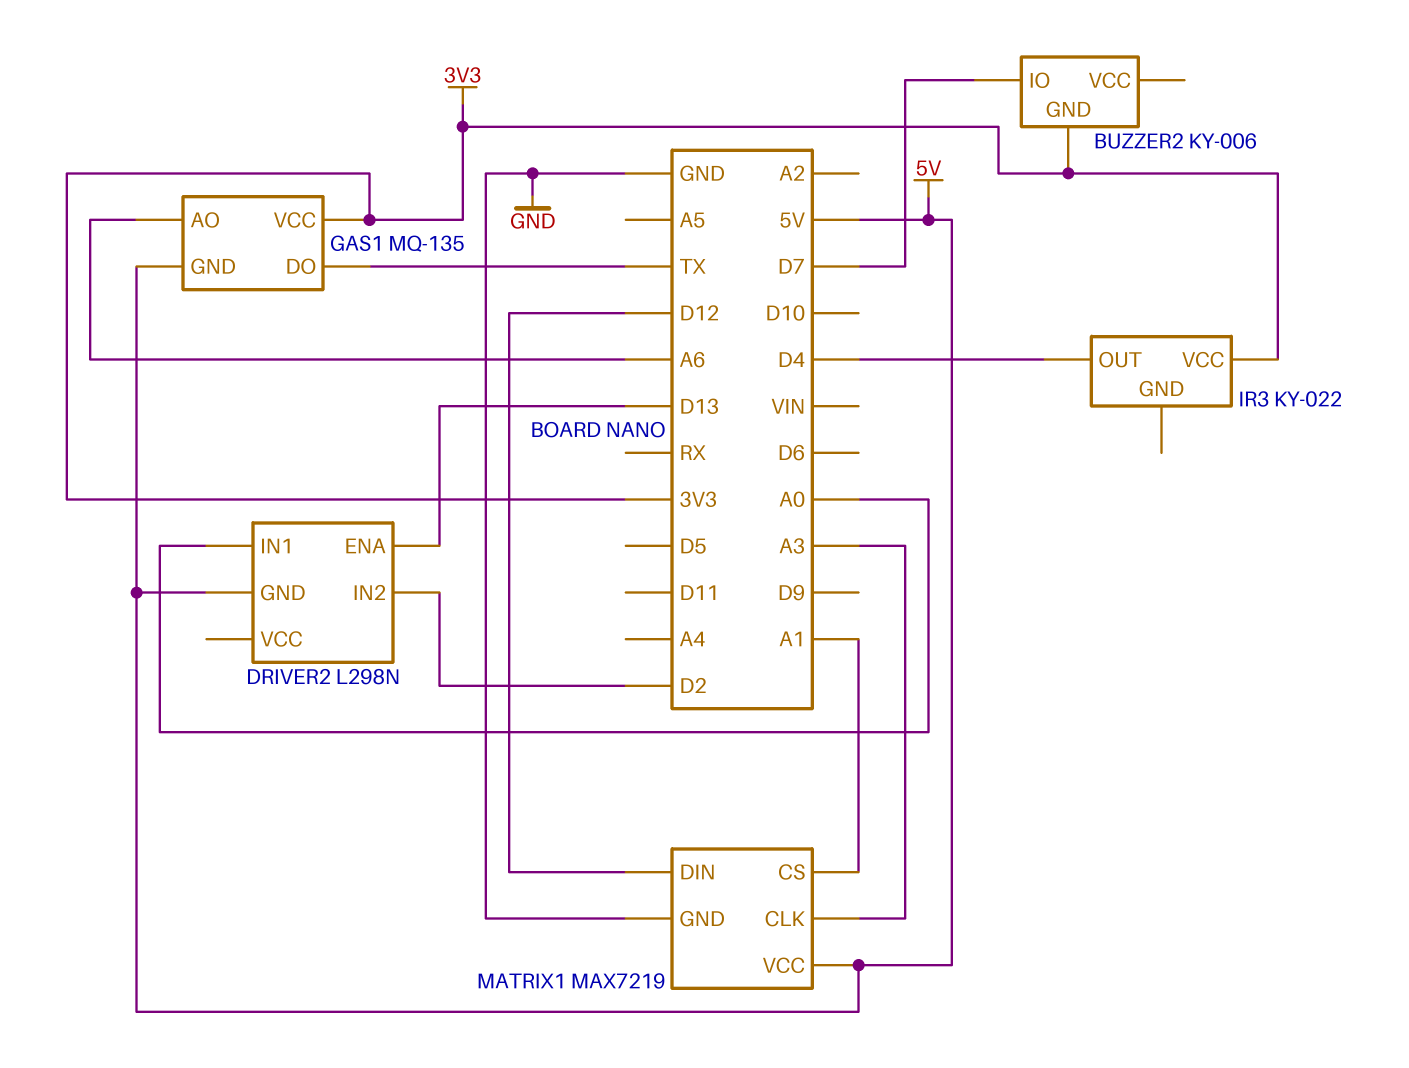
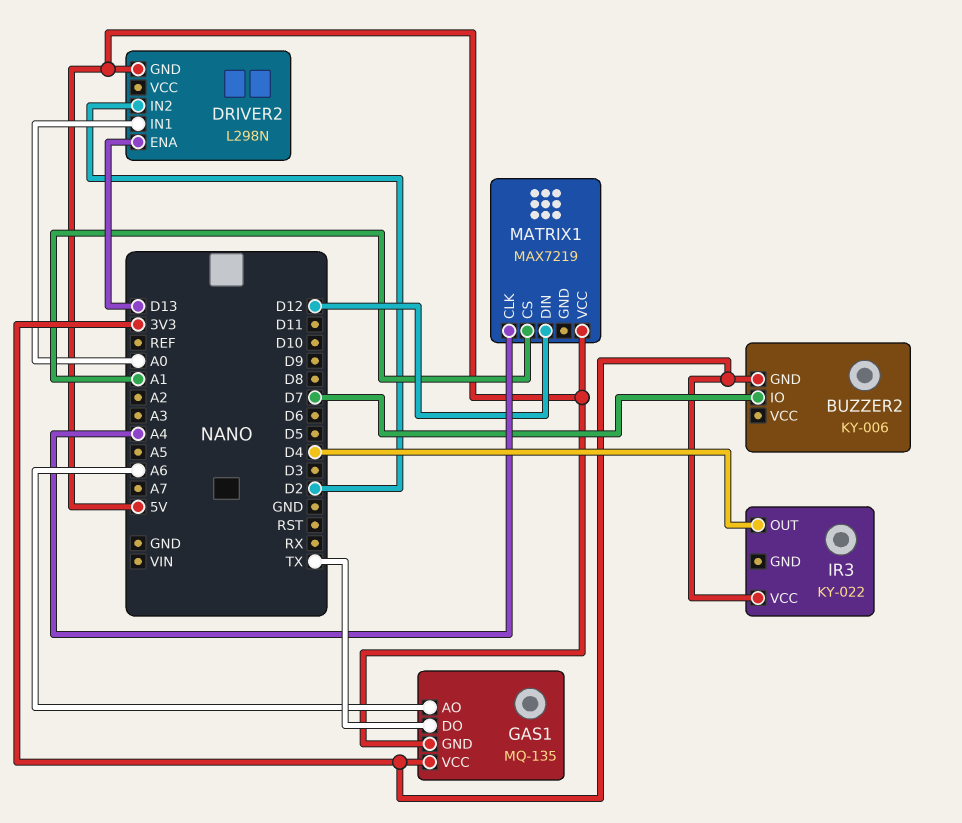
MATRIX1 pin CLK: A3 -> A4
MATRIX1 pin GND: GND -> none

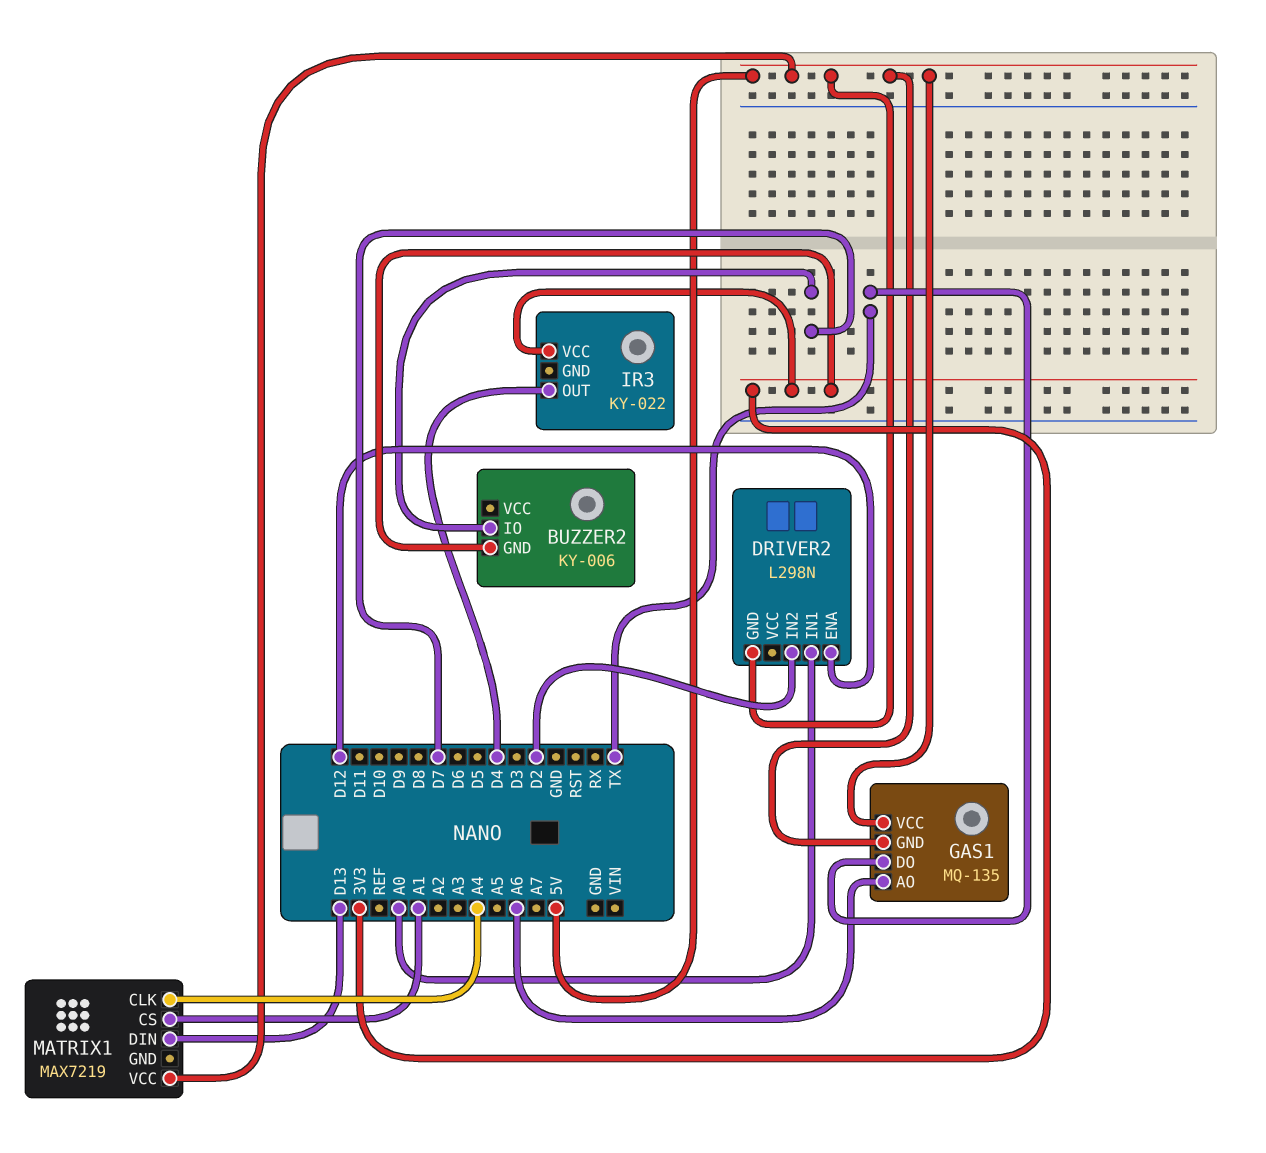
DRIVER2 pin ENA: D13 -> D12
GAS1 pin VCC: 3V3 -> 5V
MATRIX1 pin DIN: D12 -> D13

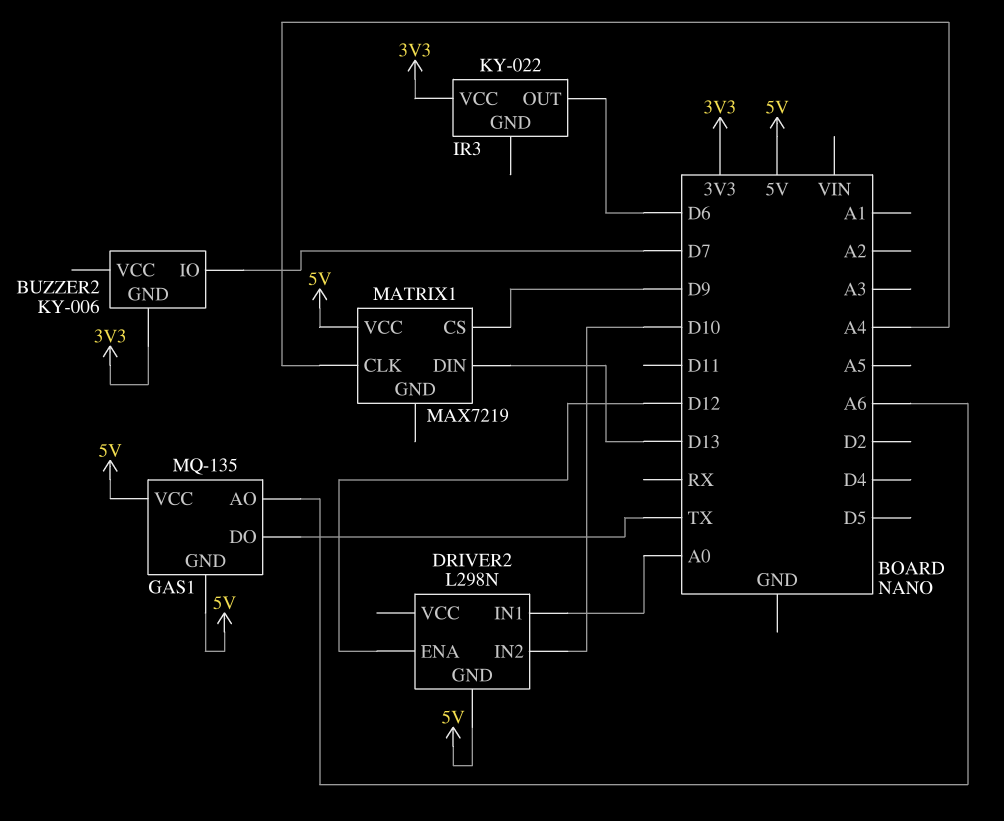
DRIVER2 pin IN2: D2 -> D10
IR3 pin OUT: D4 -> D6
MATRIX1 pin CS: A1 -> D9

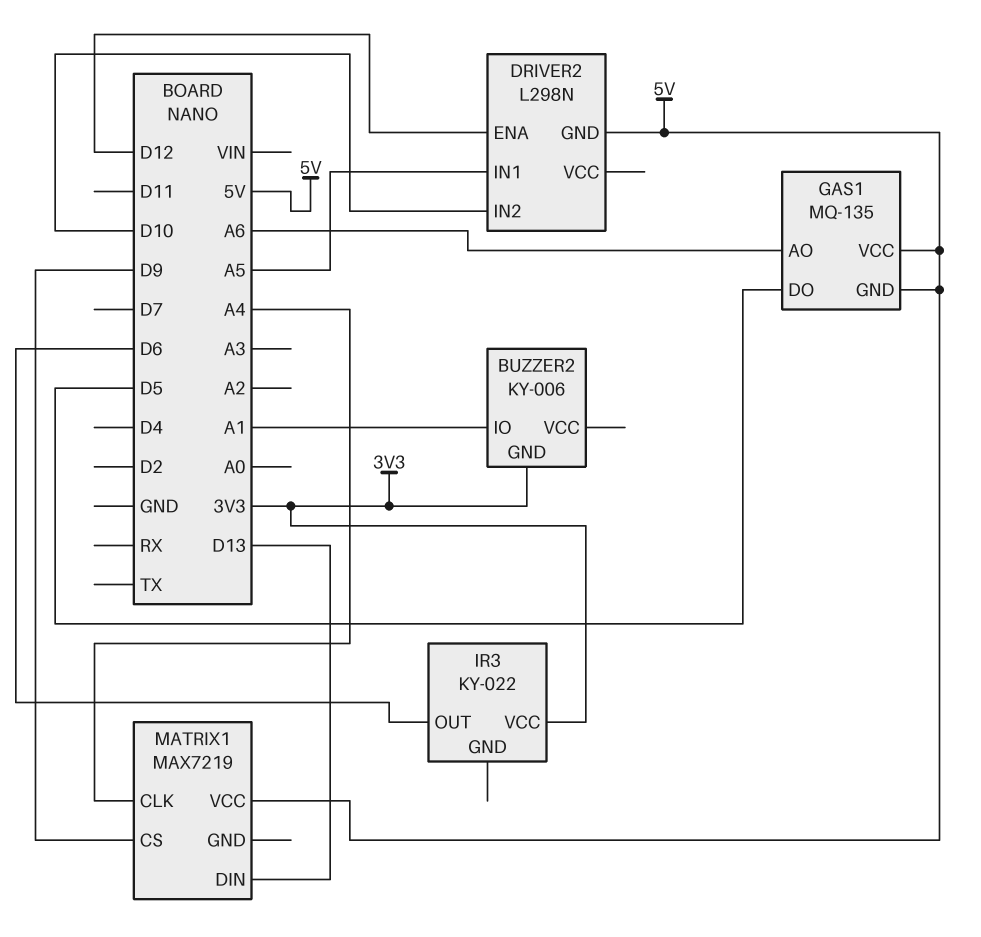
BUZZER2 pin IO: D7 -> A1
DRIVER2 pin IN1: A0 -> A5
GAS1 pin DO: TX -> D5

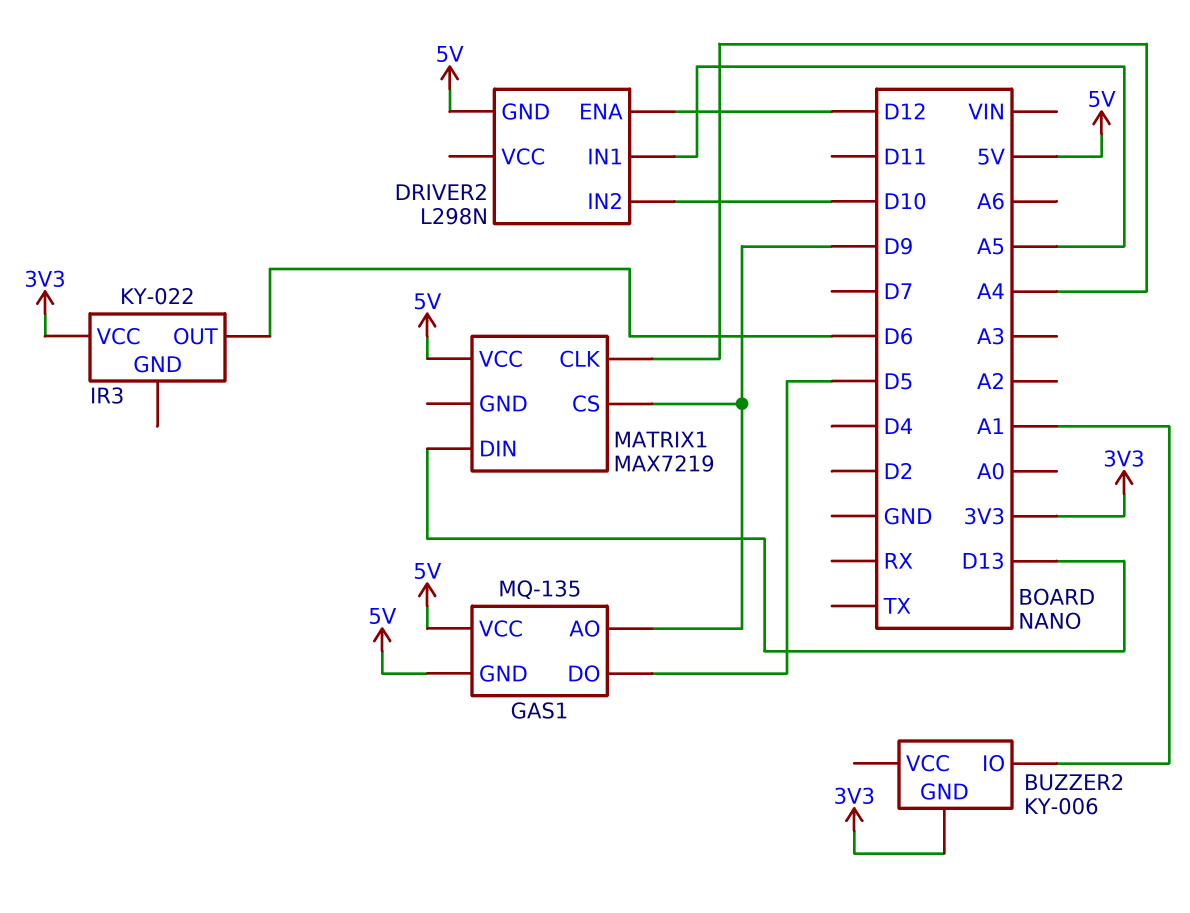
GAS1 pin AO: A6 -> D9

